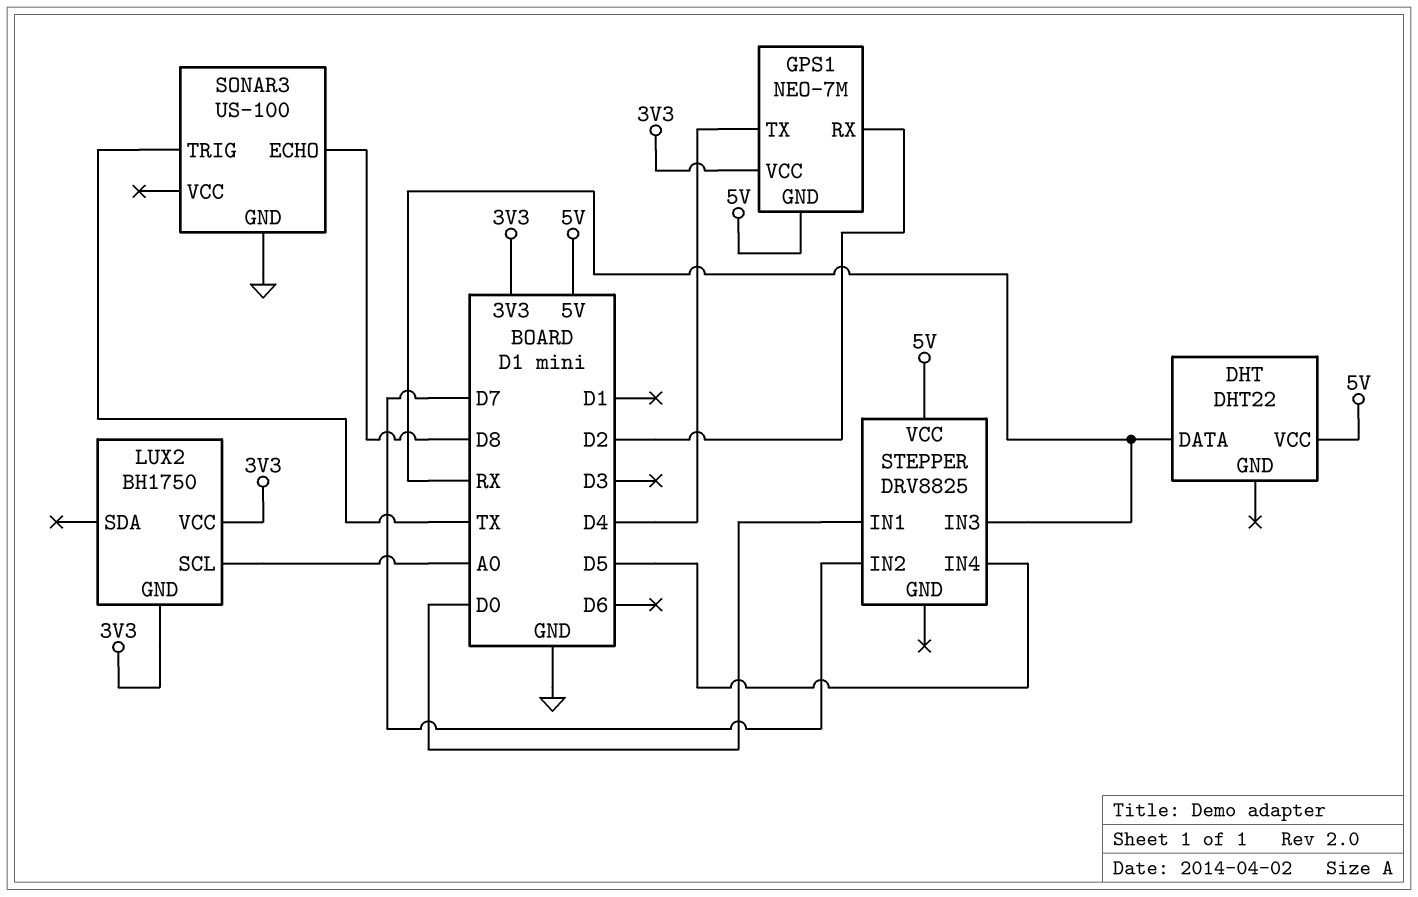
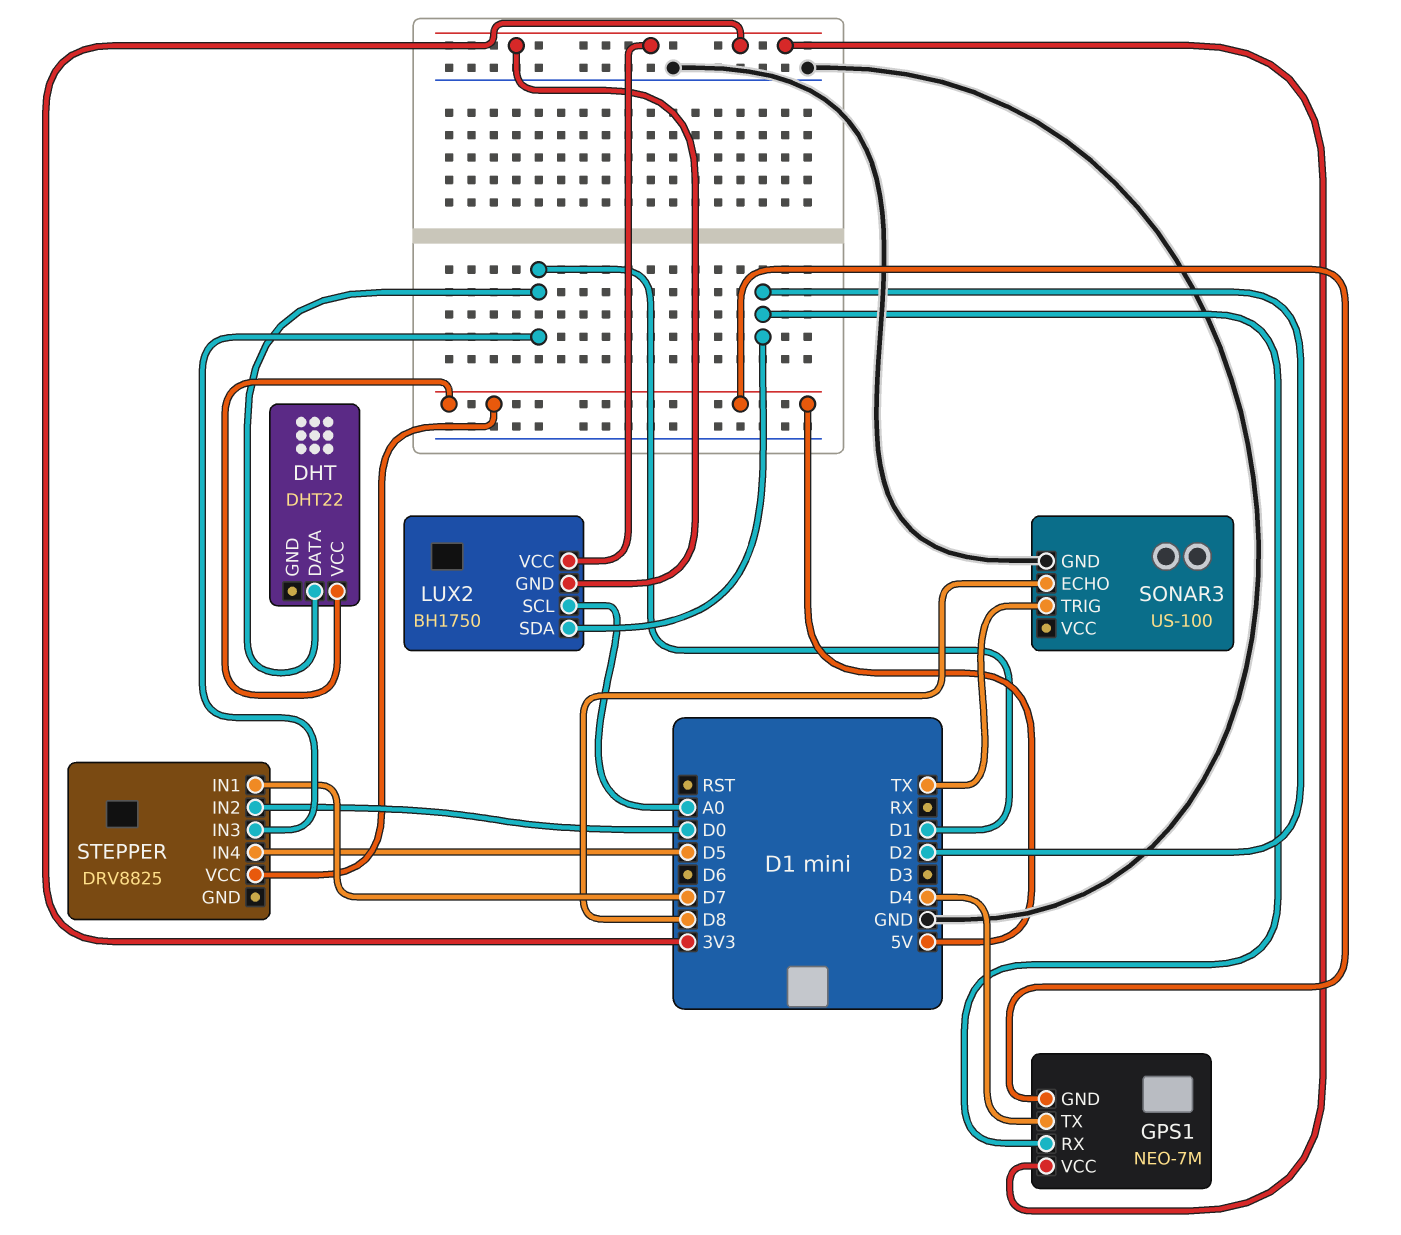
DHT pin DATA: RX -> D1
LUX2 pin SDA: none -> D2
STEPPER pin IN1: D0 -> D7
STEPPER pin IN2: D7 -> D0
STEPPER pin IN3: RX -> D1

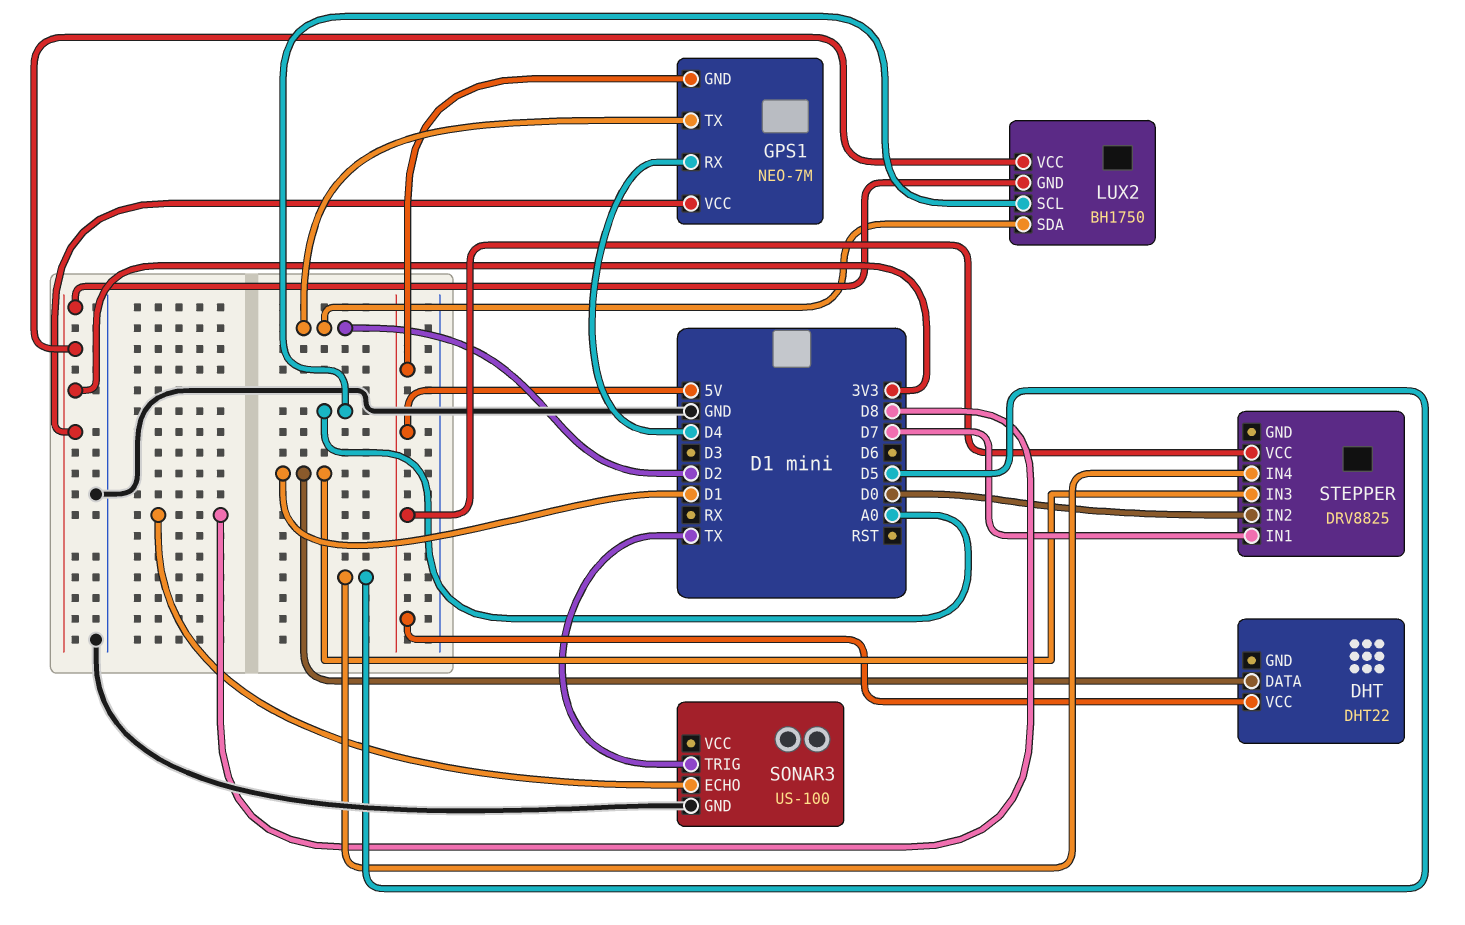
GPS1 pin RX: D2 -> D4
GPS1 pin TX: D4 -> D2

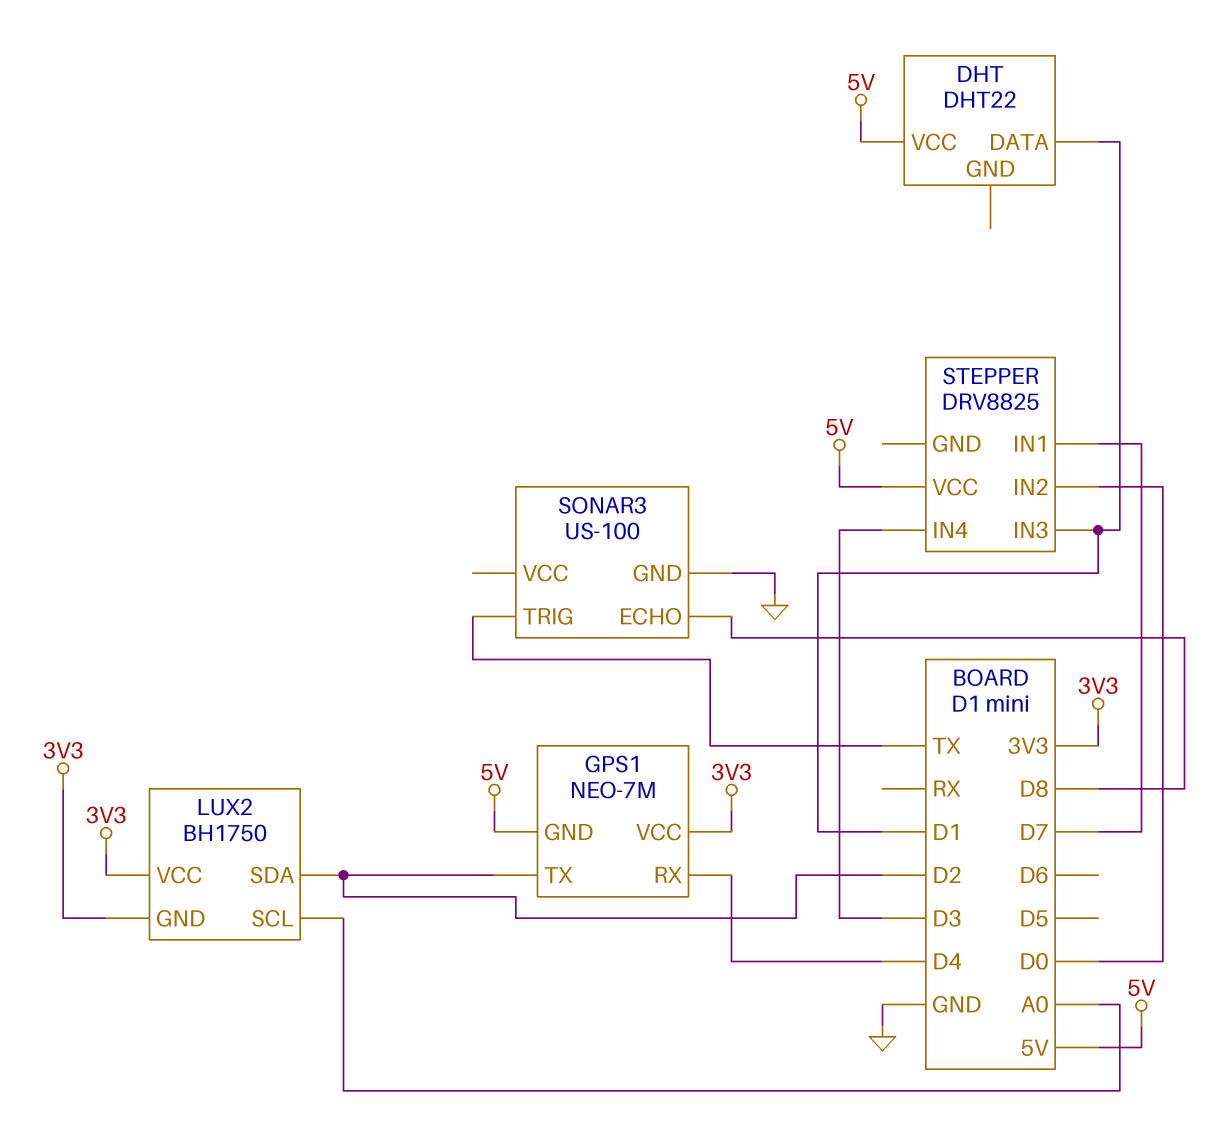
STEPPER pin IN4: D5 -> D3

